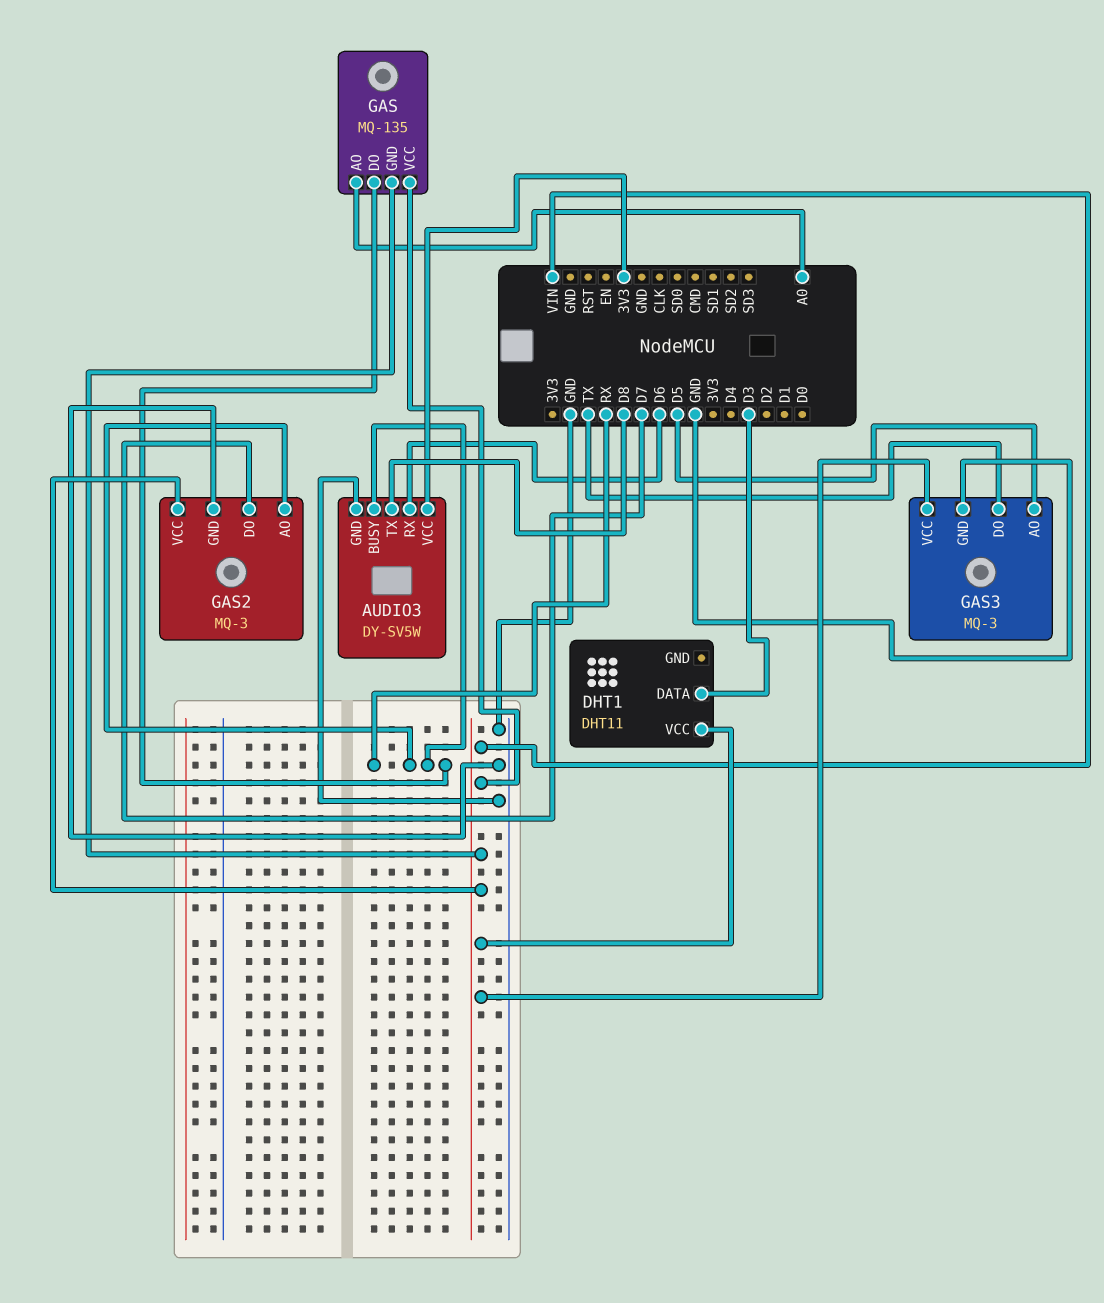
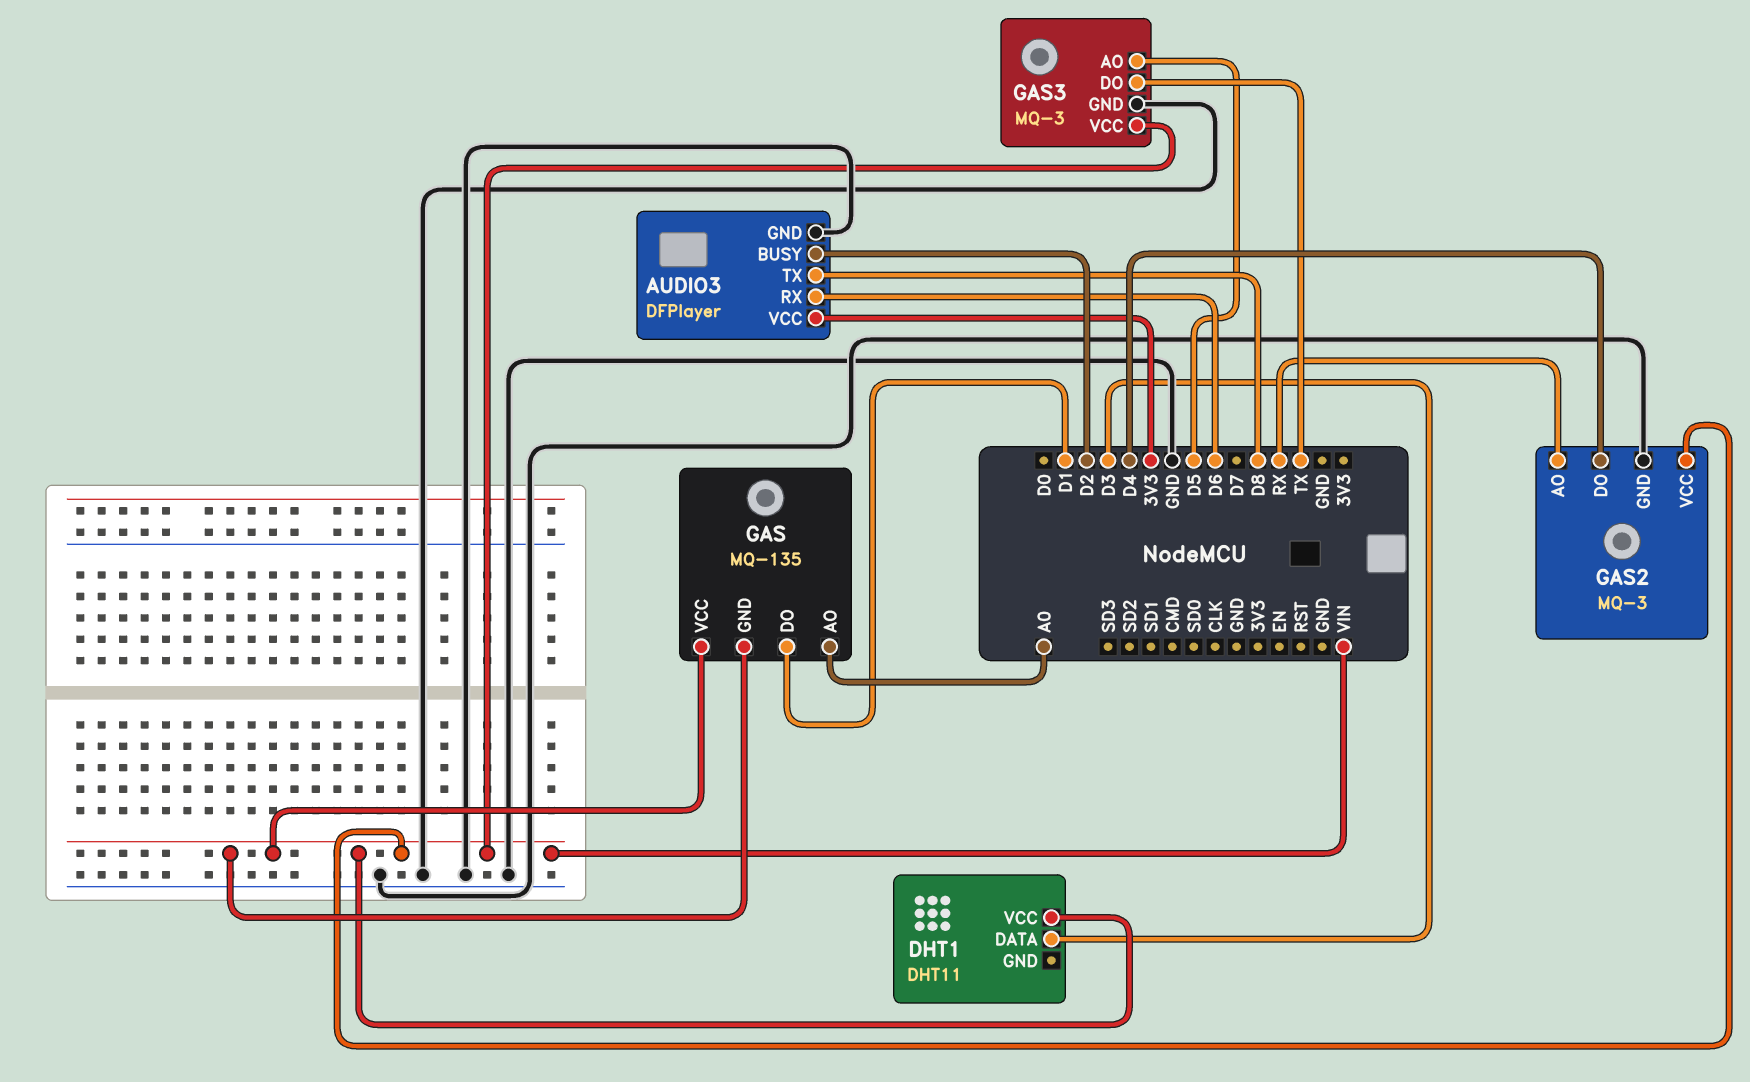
AUDIO3: DY-SV5W -> DFPlayer
AUDIO3 pin BUSY: RX -> D2
GAS pin DO: RX -> D1
GAS2 pin DO: D7 -> D4

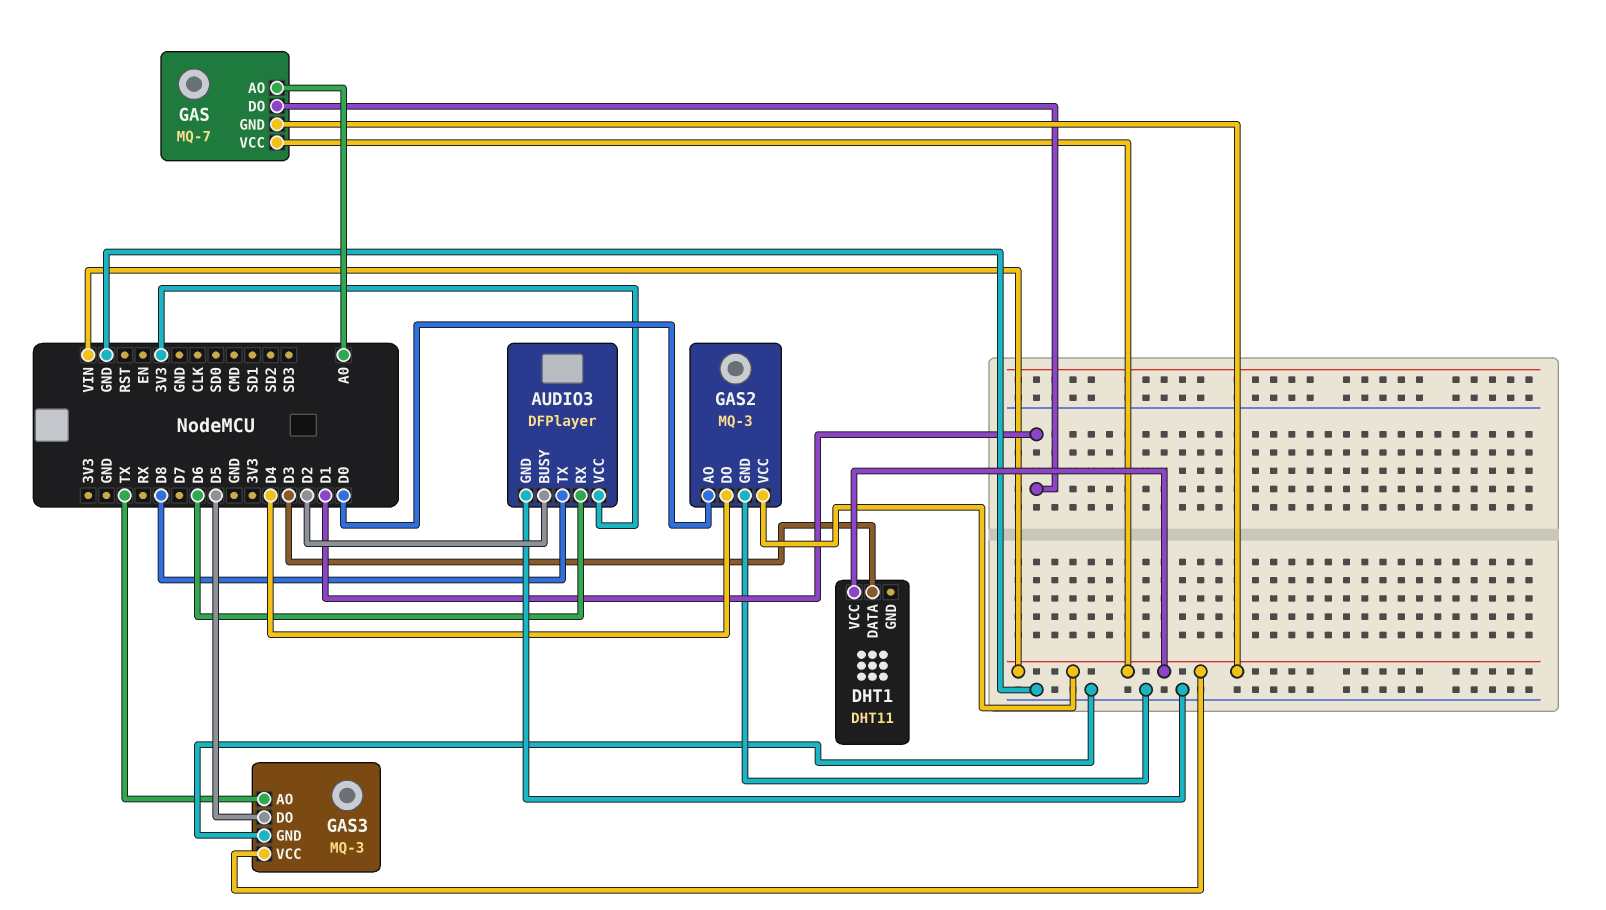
GAS: MQ-135 -> MQ-7
GAS2 pin AO: RX -> D0
GAS3 pin AO: D5 -> TX
GAS3 pin DO: TX -> D5

